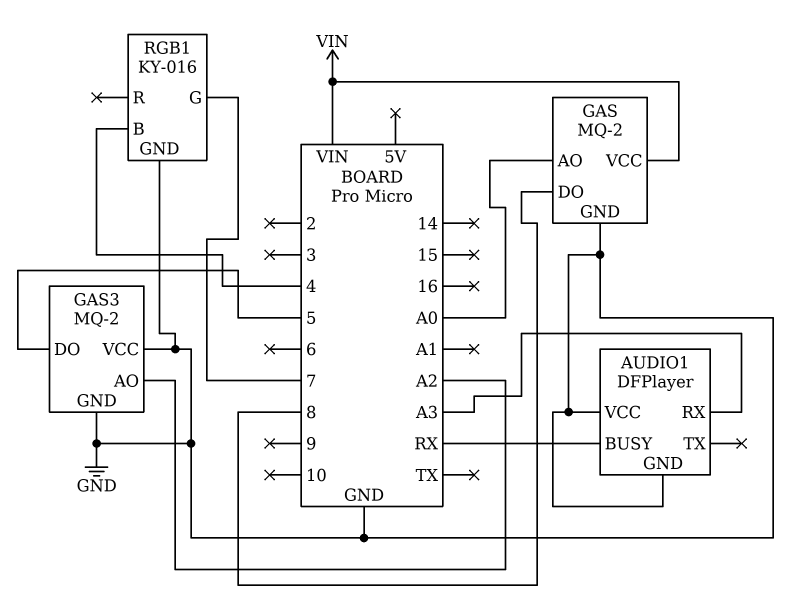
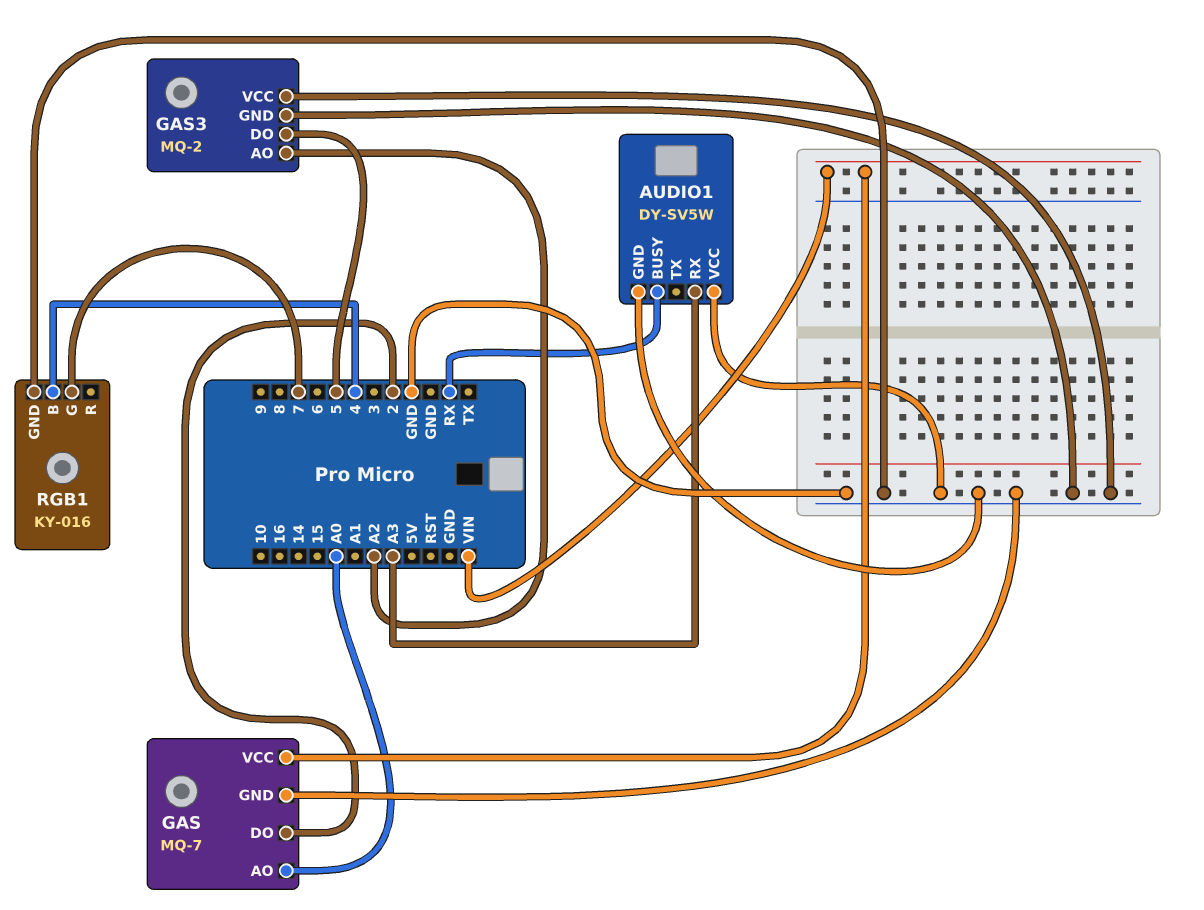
AUDIO1: DFPlayer -> DY-SV5W
GAS: MQ-2 -> MQ-7
GAS pin DO: 8 -> 2

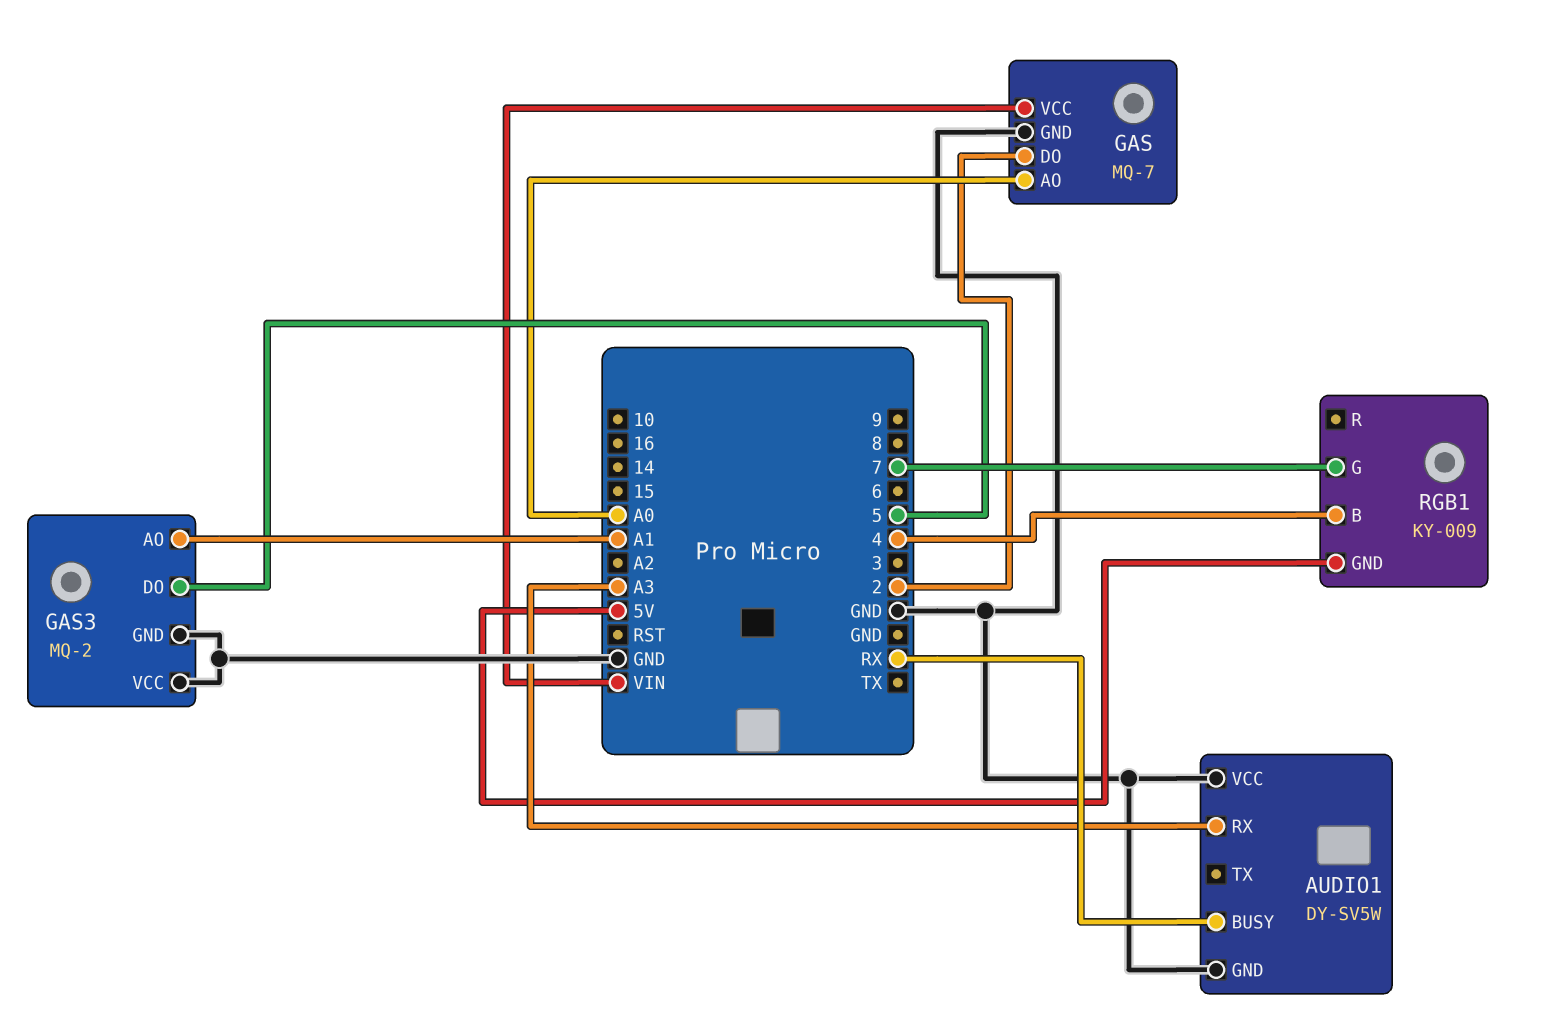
GAS3 pin AO: A2 -> A1
RGB1: KY-016 -> KY-009
RGB1 pin GND: GND -> 5V

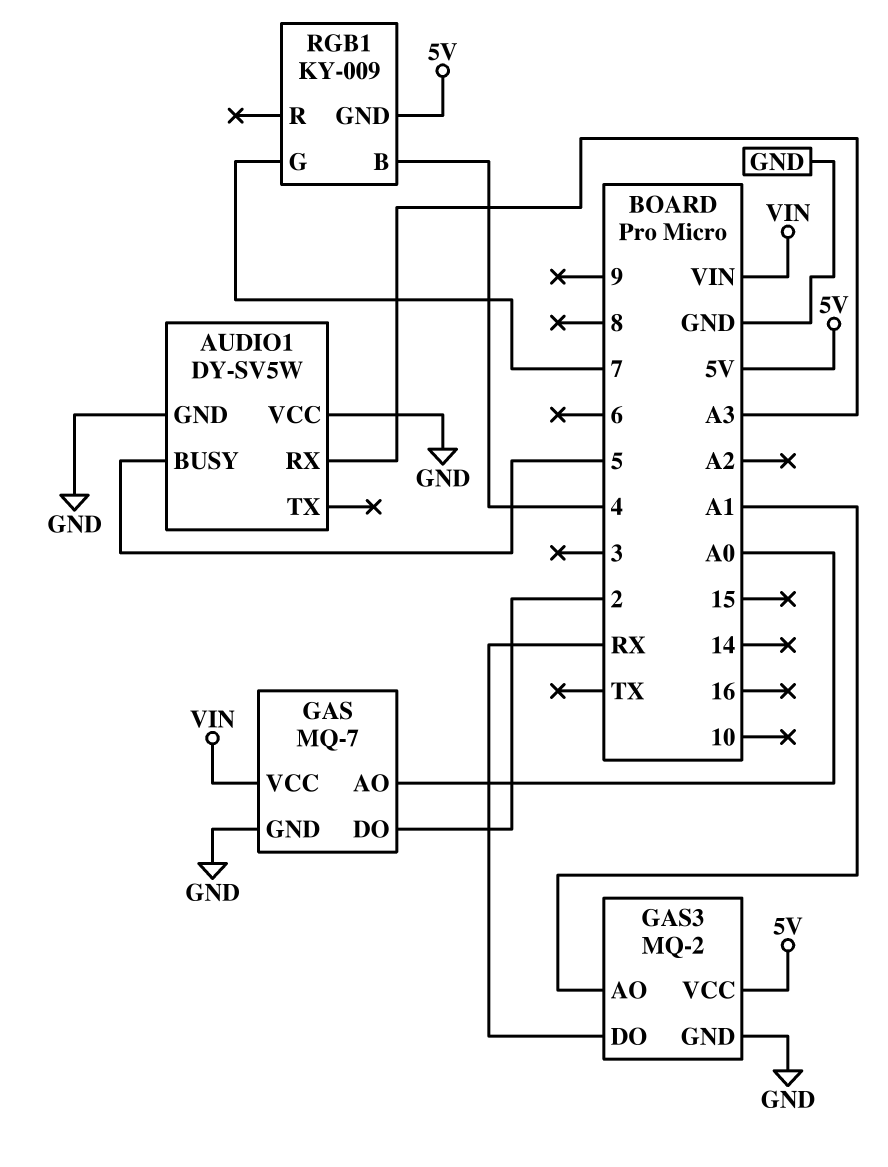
AUDIO1 pin BUSY: RX -> 5
GAS3 pin DO: 5 -> RX
GAS3 pin VCC: GND -> 5V

